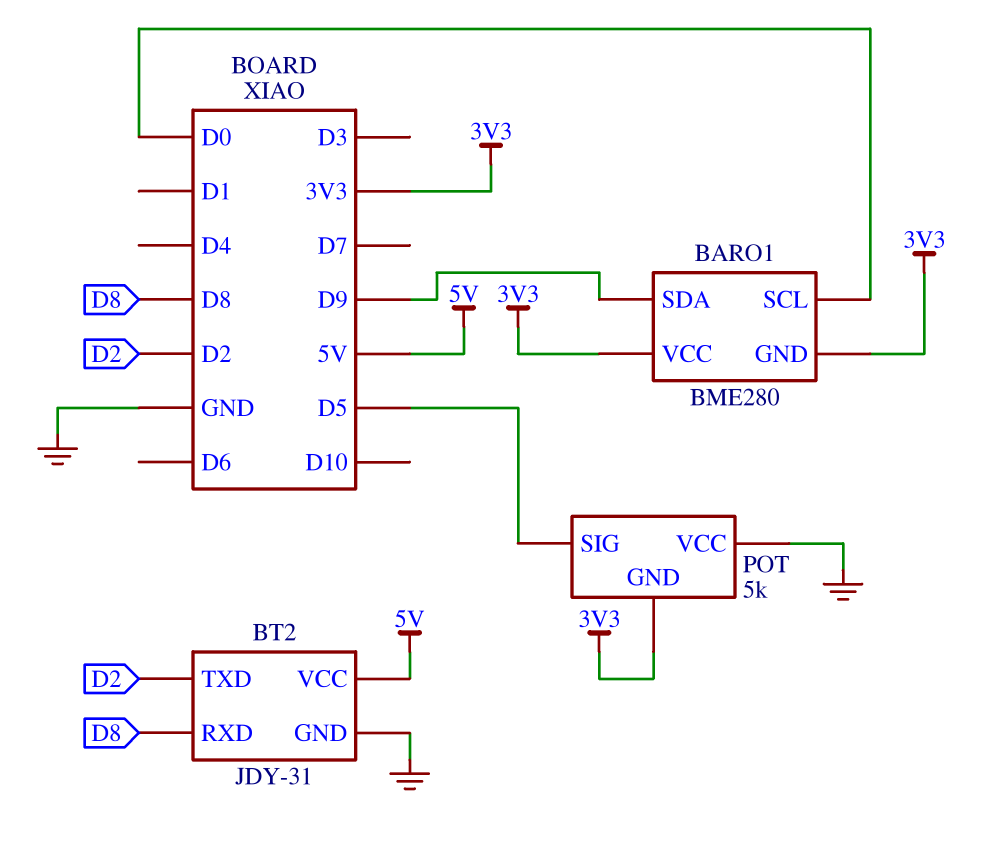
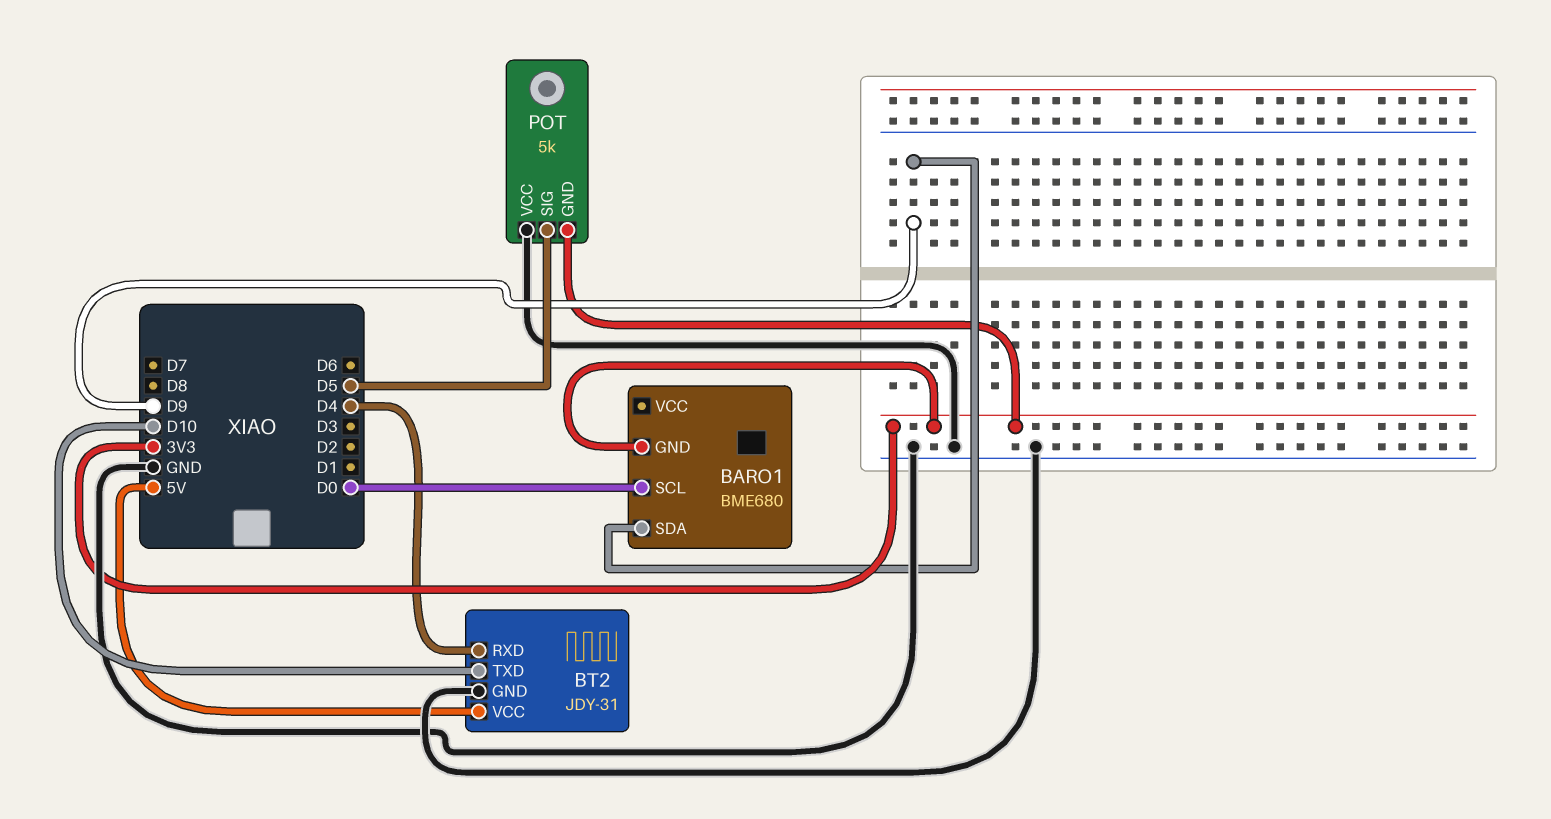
BARO1: BME280 -> BME680
BARO1 pin VCC: 3V3 -> none
BT2 pin RXD: D8 -> D4
BT2 pin TXD: D2 -> D10

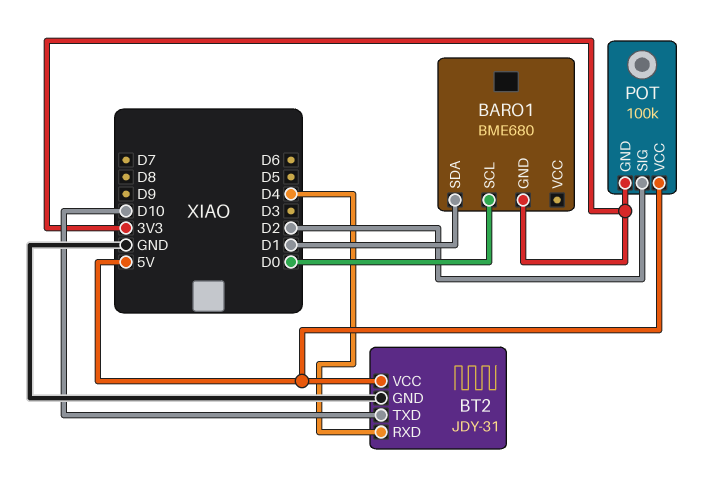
BARO1 pin SDA: D9 -> D1
POT: 5k -> 100k
POT pin SIG: D5 -> D2
POT pin VCC: GND -> 5V

